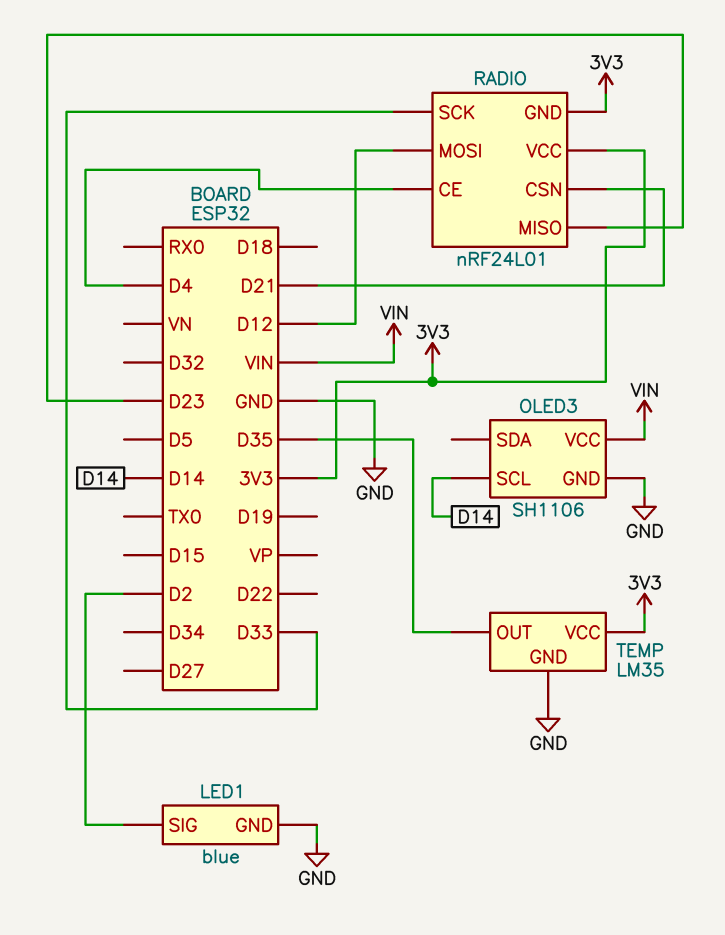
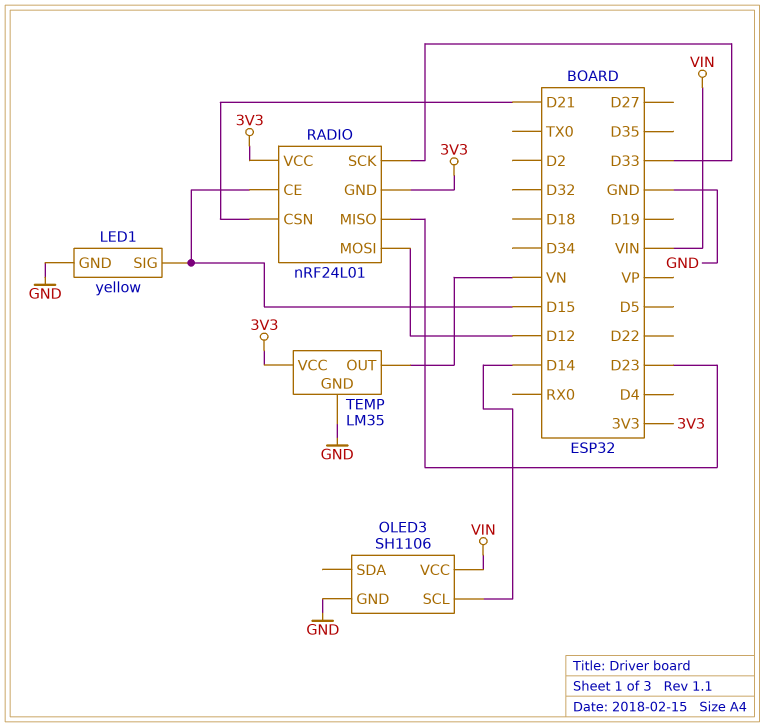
LED1: blue -> yellow
LED1 pin SIG: D2 -> D15
RADIO pin CE: D4 -> D15
TEMP pin OUT: D35 -> VN

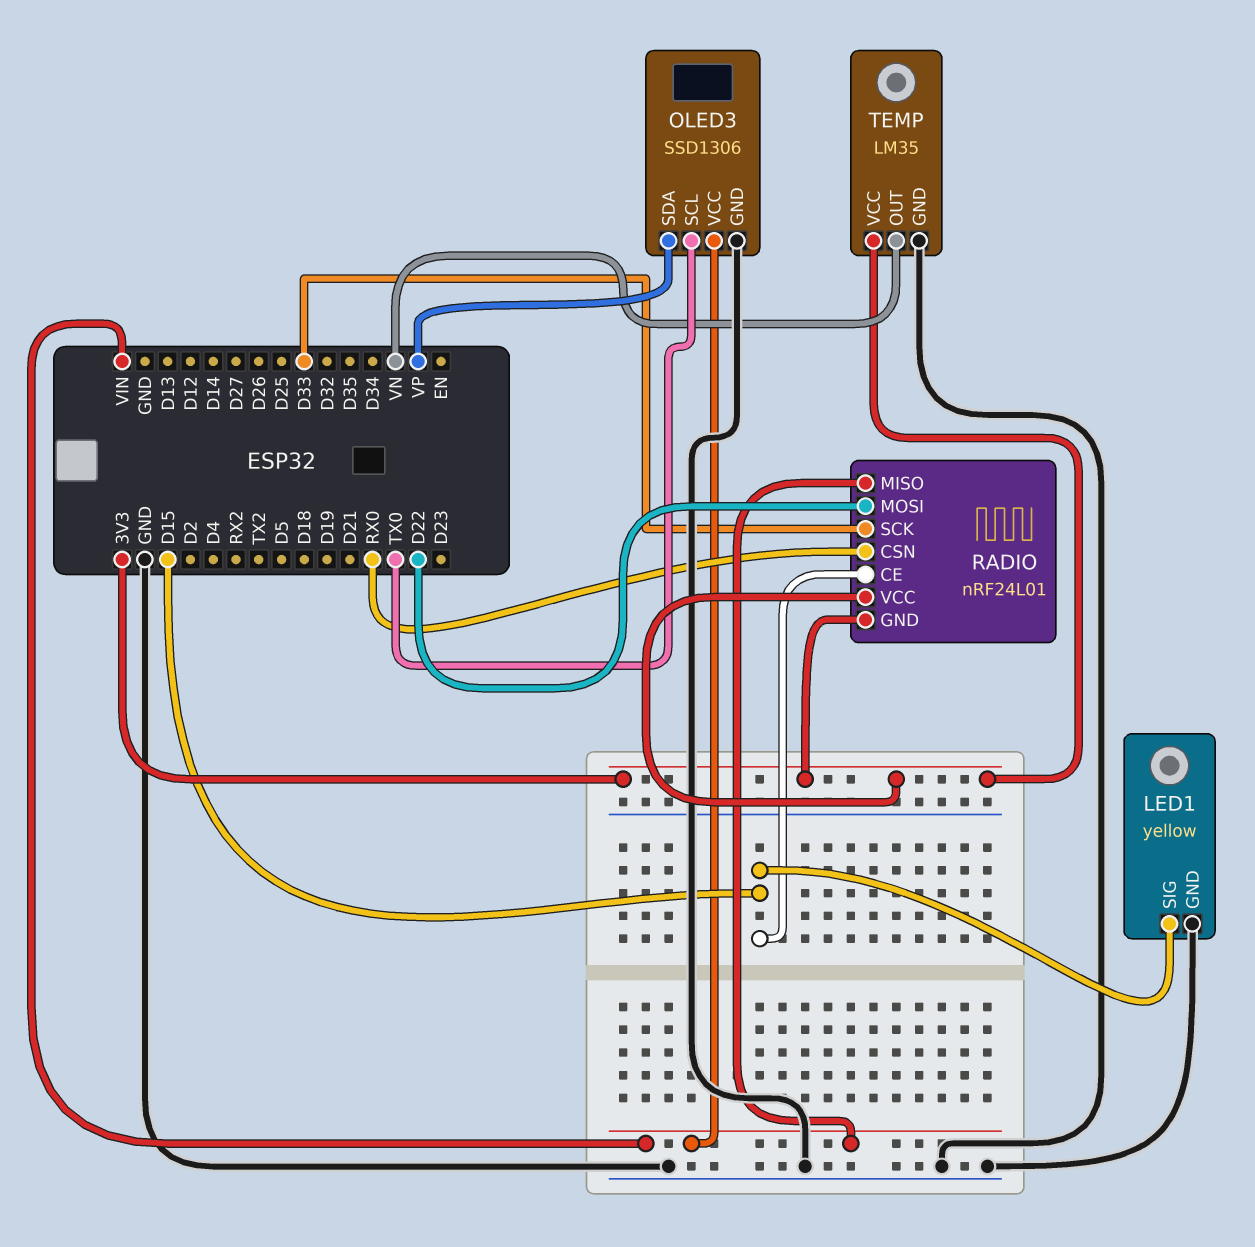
OLED3: SH1106 -> SSD1306
OLED3 pin SCL: D14 -> TX0
OLED3 pin SDA: none -> VP
RADIO pin CSN: D21 -> RX0
RADIO pin MISO: D23 -> VIN
RADIO pin MOSI: D12 -> D22

